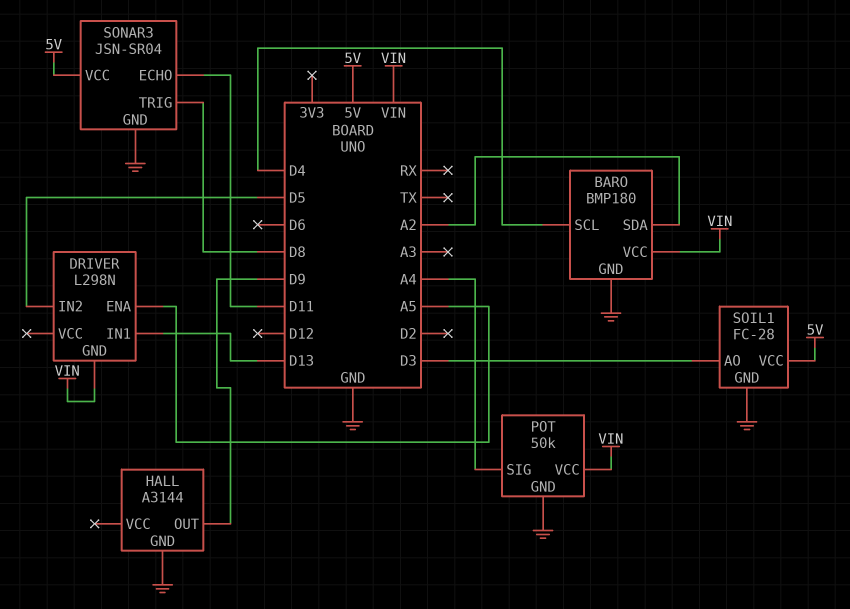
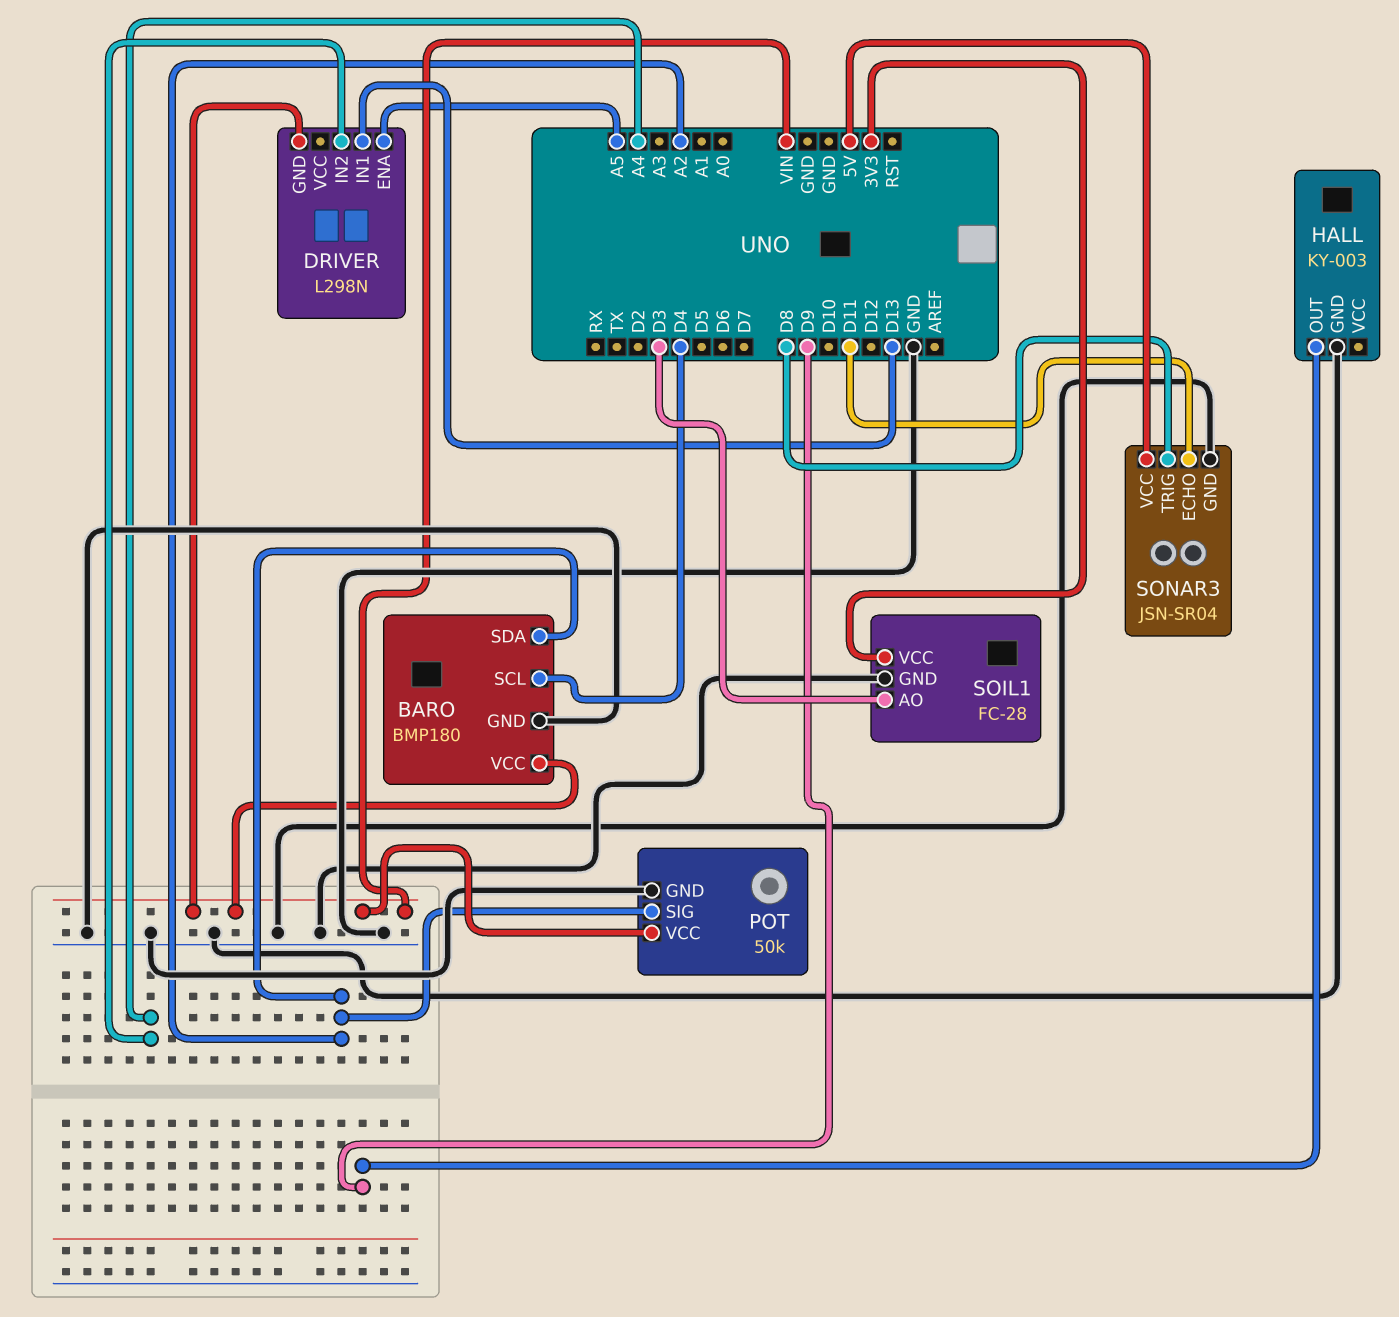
DRIVER pin IN2: D5 -> A4
HALL: A3144 -> KY-003
POT pin SIG: A4 -> A2
SOIL1 pin VCC: 5V -> 3V3

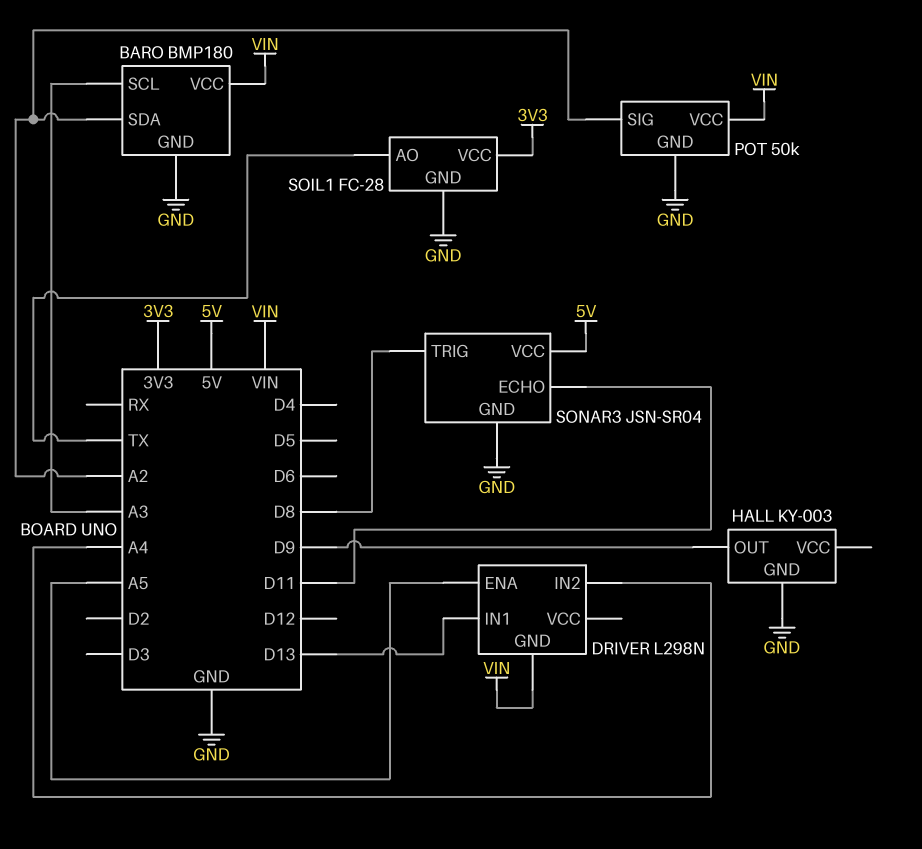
BARO pin SCL: D4 -> A3
SOIL1 pin AO: D3 -> TX

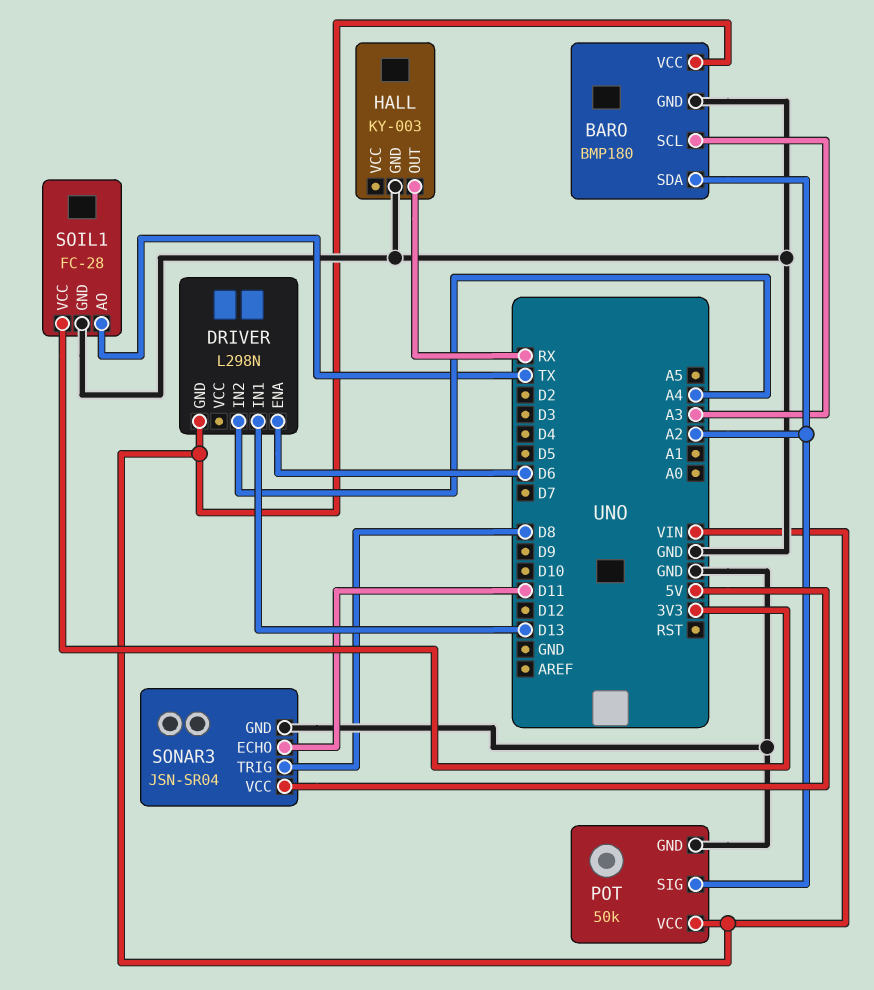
DRIVER pin ENA: A5 -> D6
HALL pin OUT: D9 -> RX

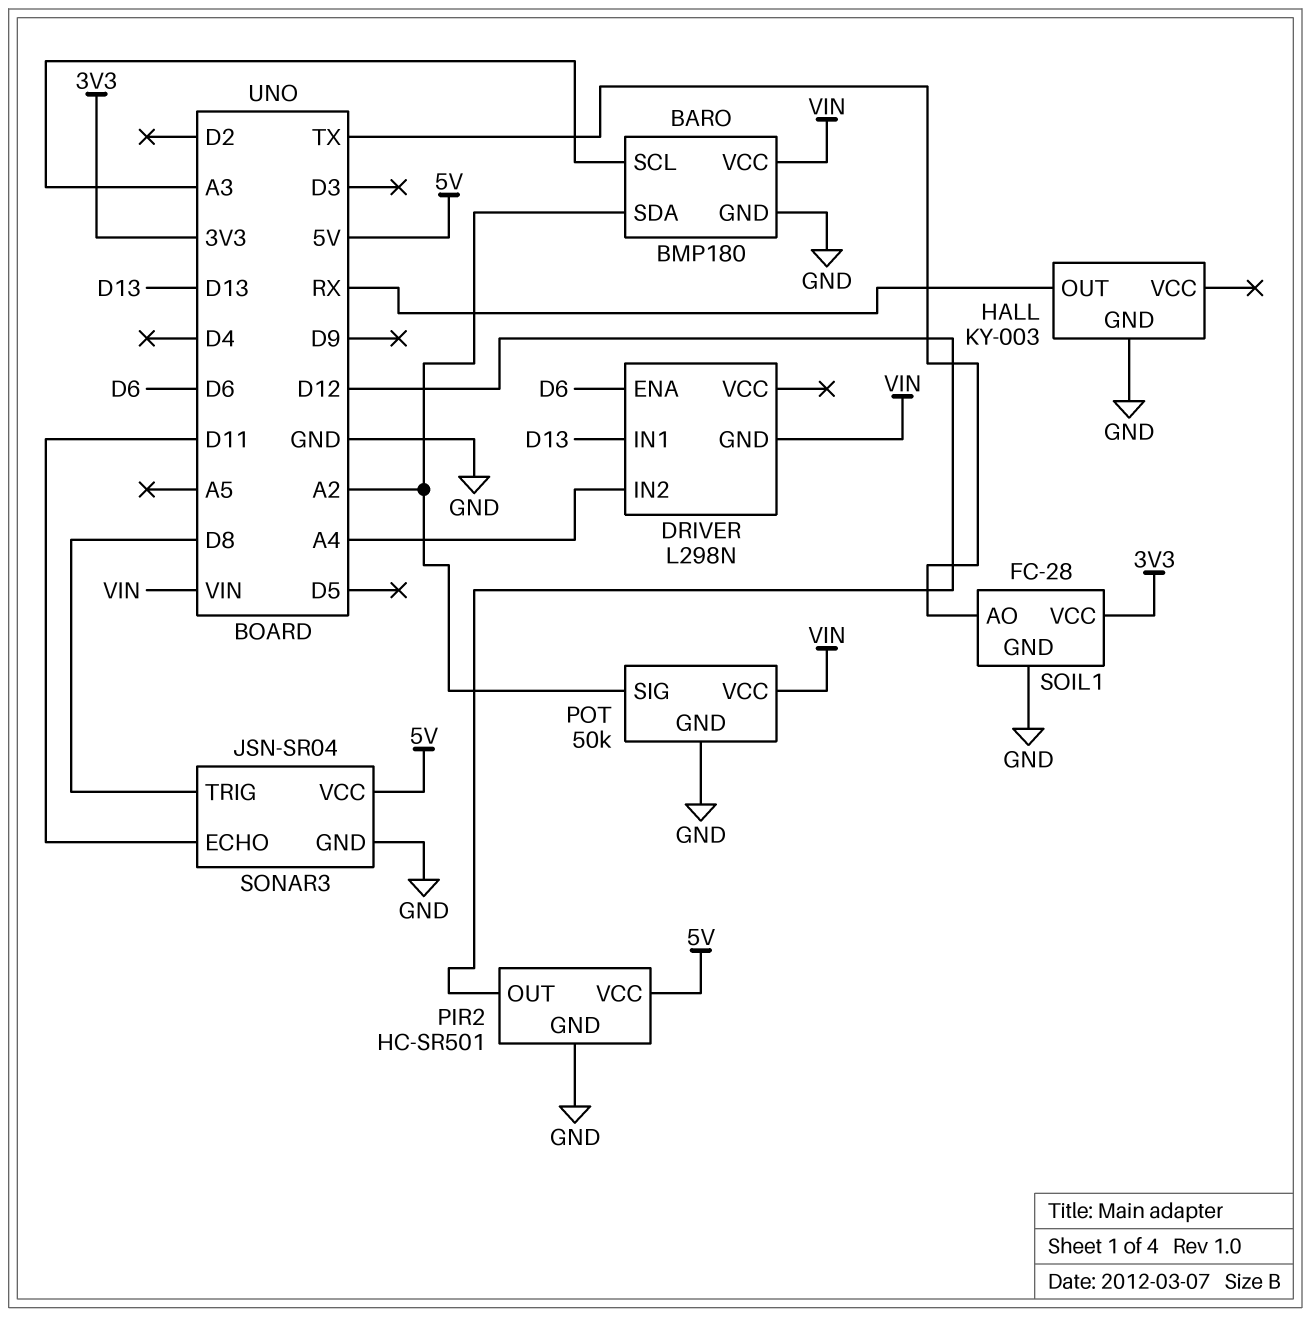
PIR2: none -> HC-SR501
PIR2 pin GND: none -> GND
PIR2 pin OUT: none -> D12
PIR2 pin VCC: none -> 5V

